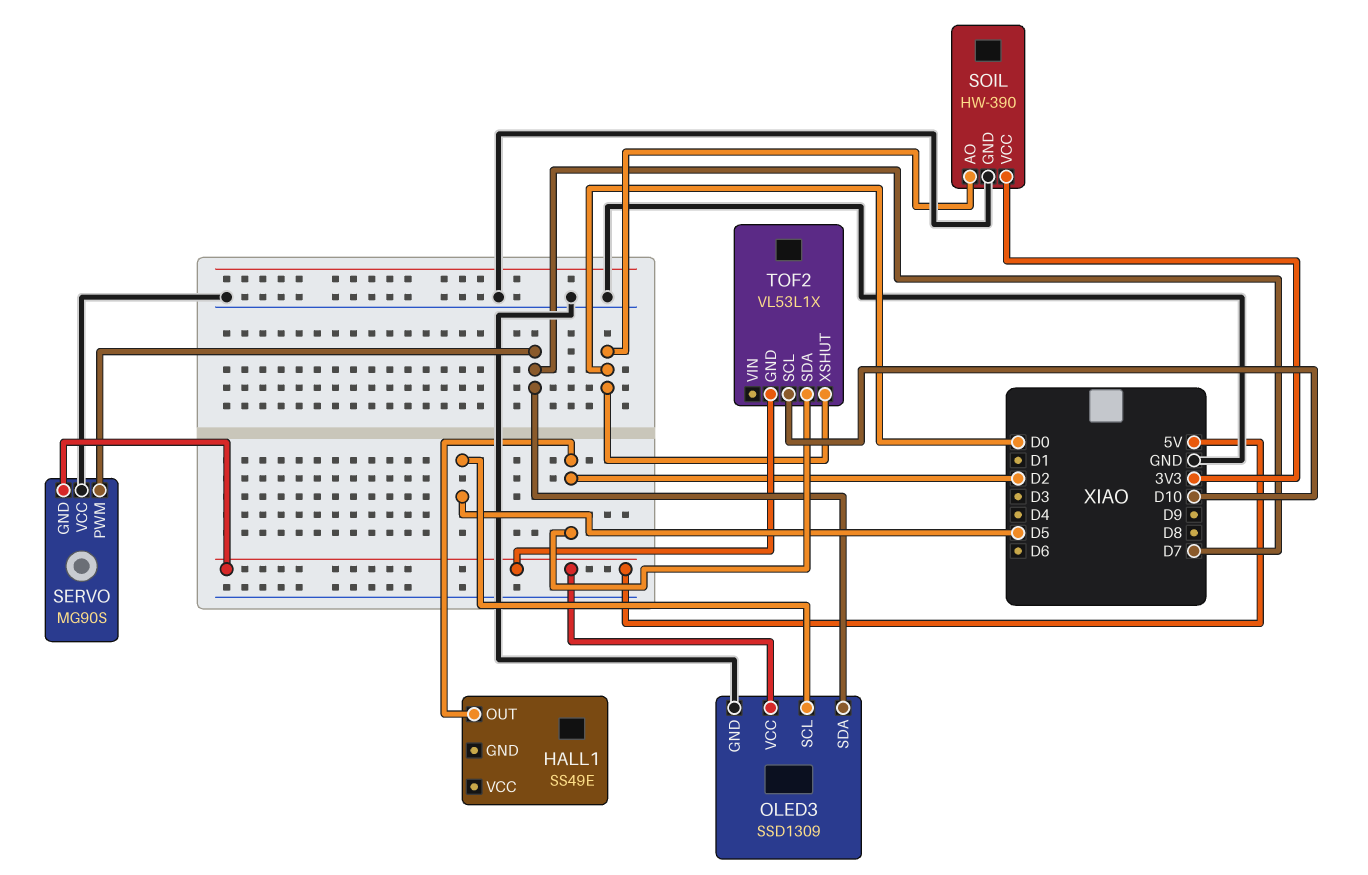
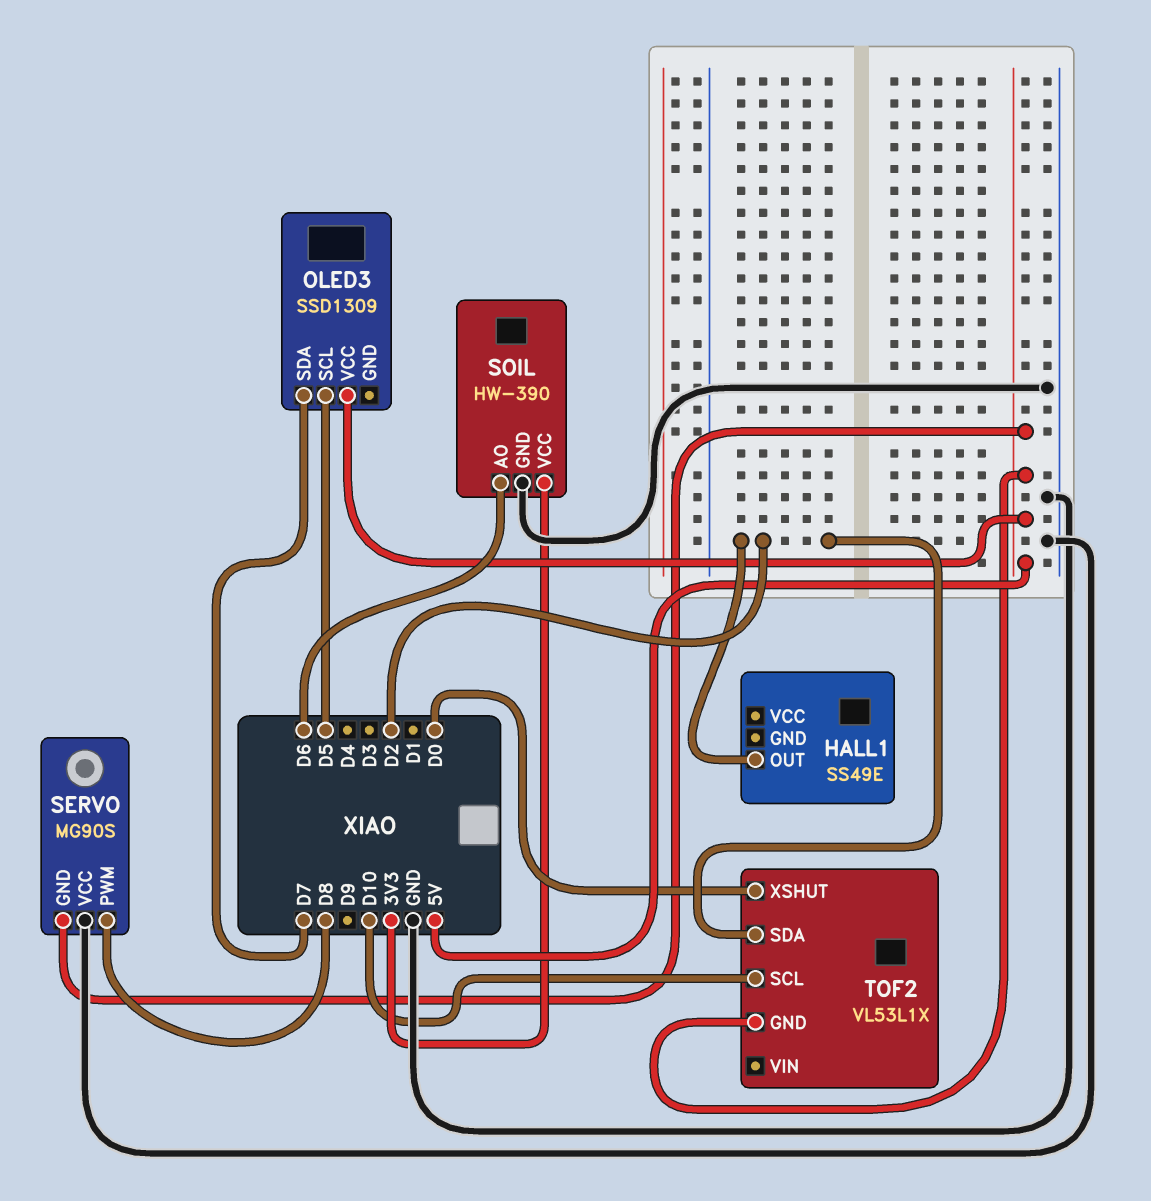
OLED3 pin GND: GND -> none
SERVO pin PWM: D7 -> D8
SOIL pin AO: D0 -> D6

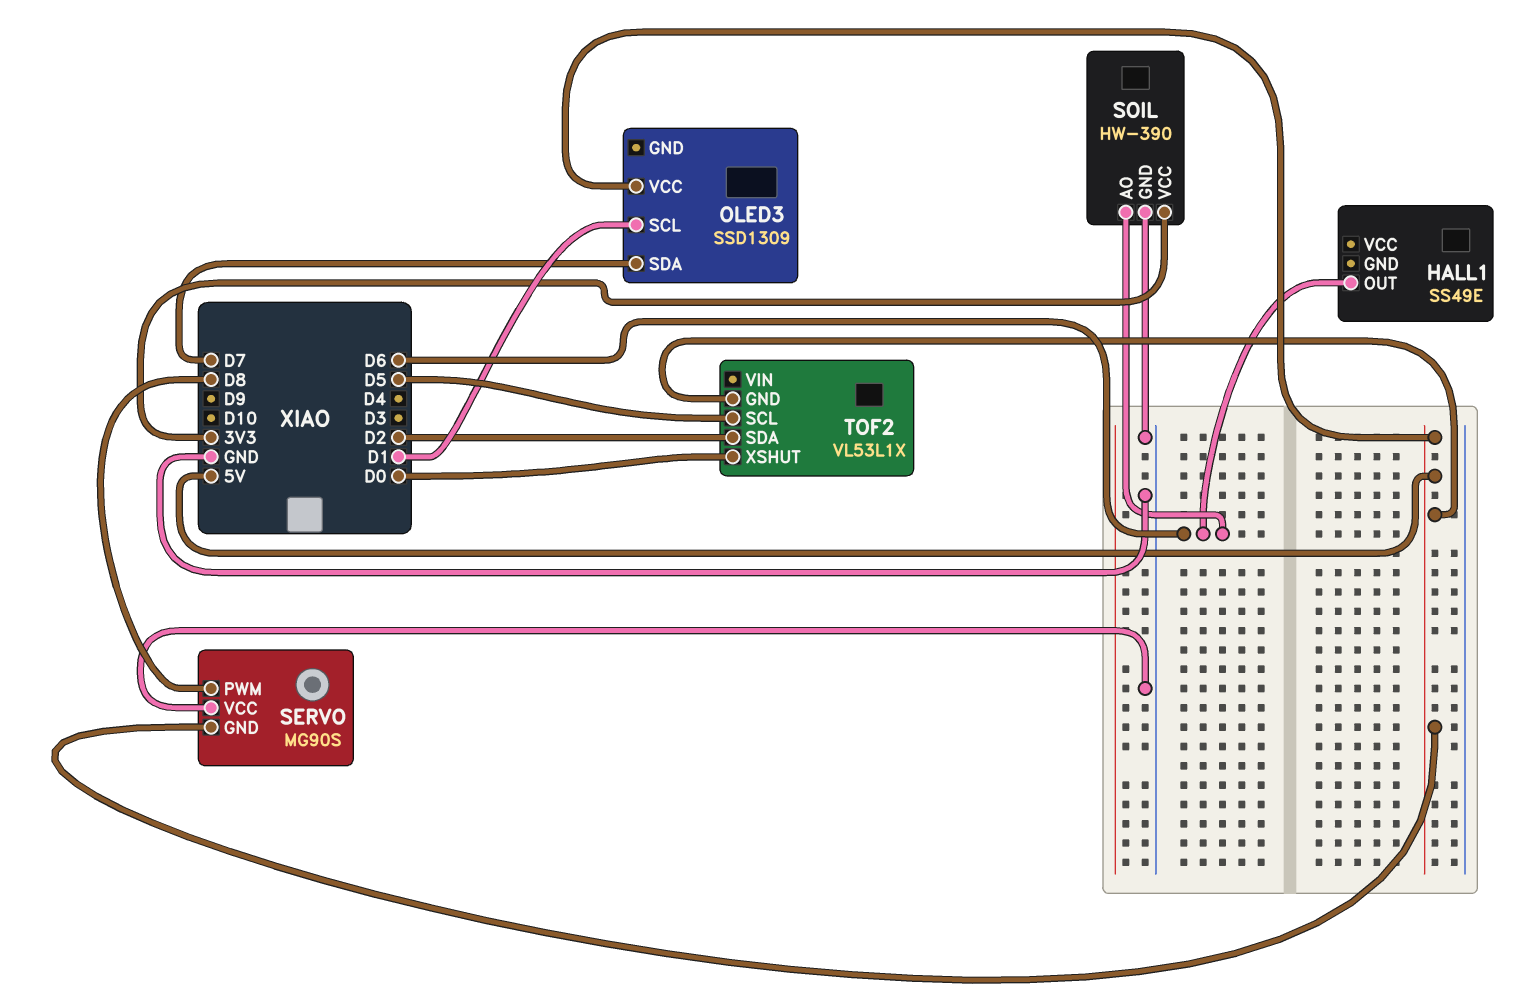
HALL1 pin OUT: D2 -> D6
OLED3 pin SCL: D5 -> D1
TOF2 pin SCL: D10 -> D5

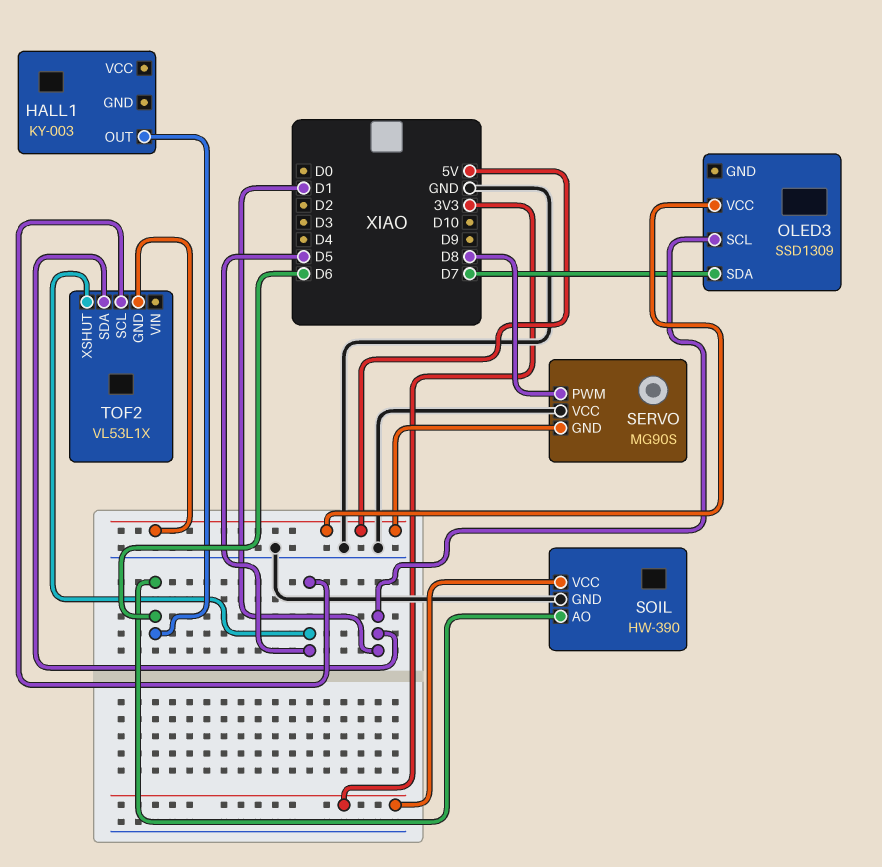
HALL1: SS49E -> KY-003
TOF2 pin SDA: D2 -> D1
TOF2 pin XSHUT: D0 -> D5

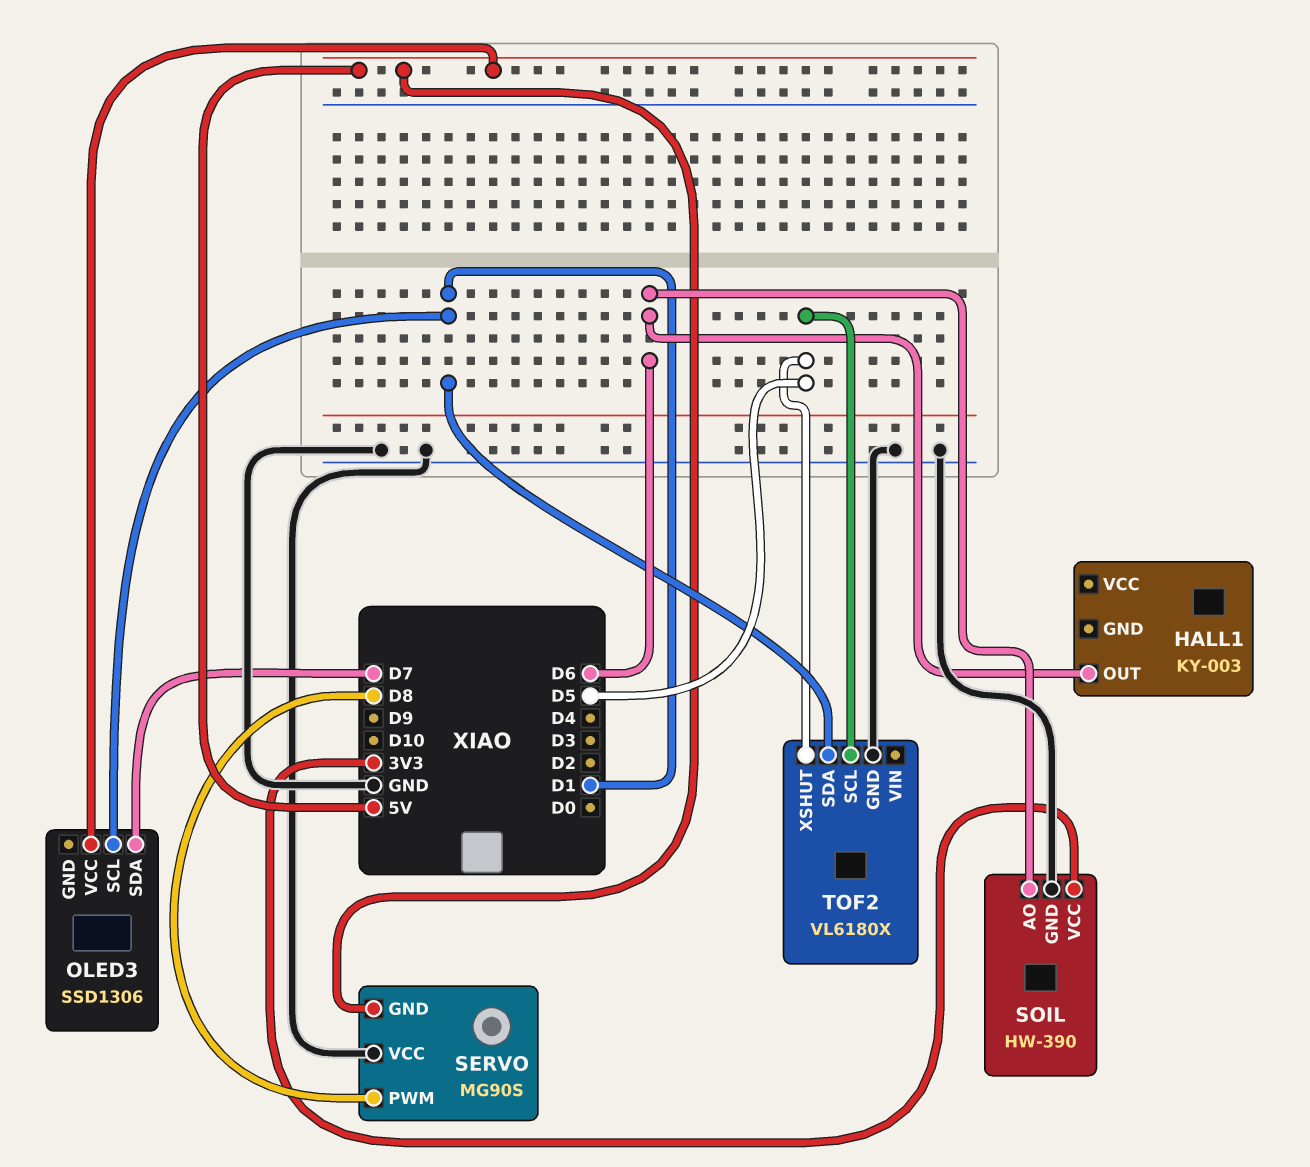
OLED3: SSD1309 -> SSD1306
TOF2: VL53L1X -> VL6180X
TOF2 pin GND: 5V -> GND

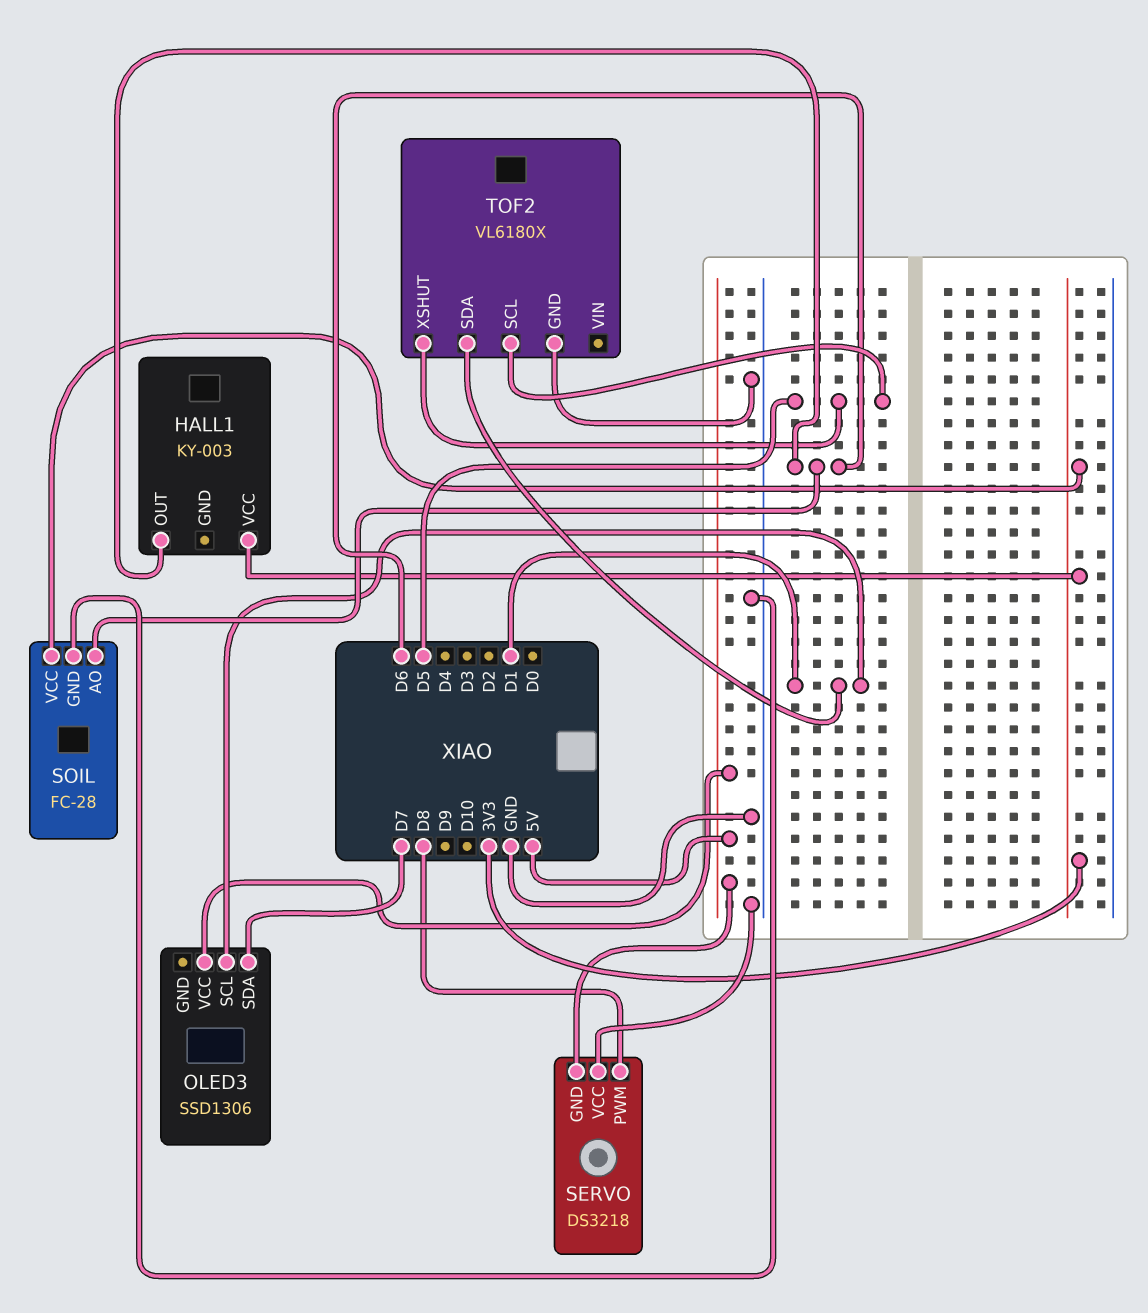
HALL1 pin VCC: none -> 3V3
SERVO: MG90S -> DS3218
SOIL: HW-390 -> FC-28

